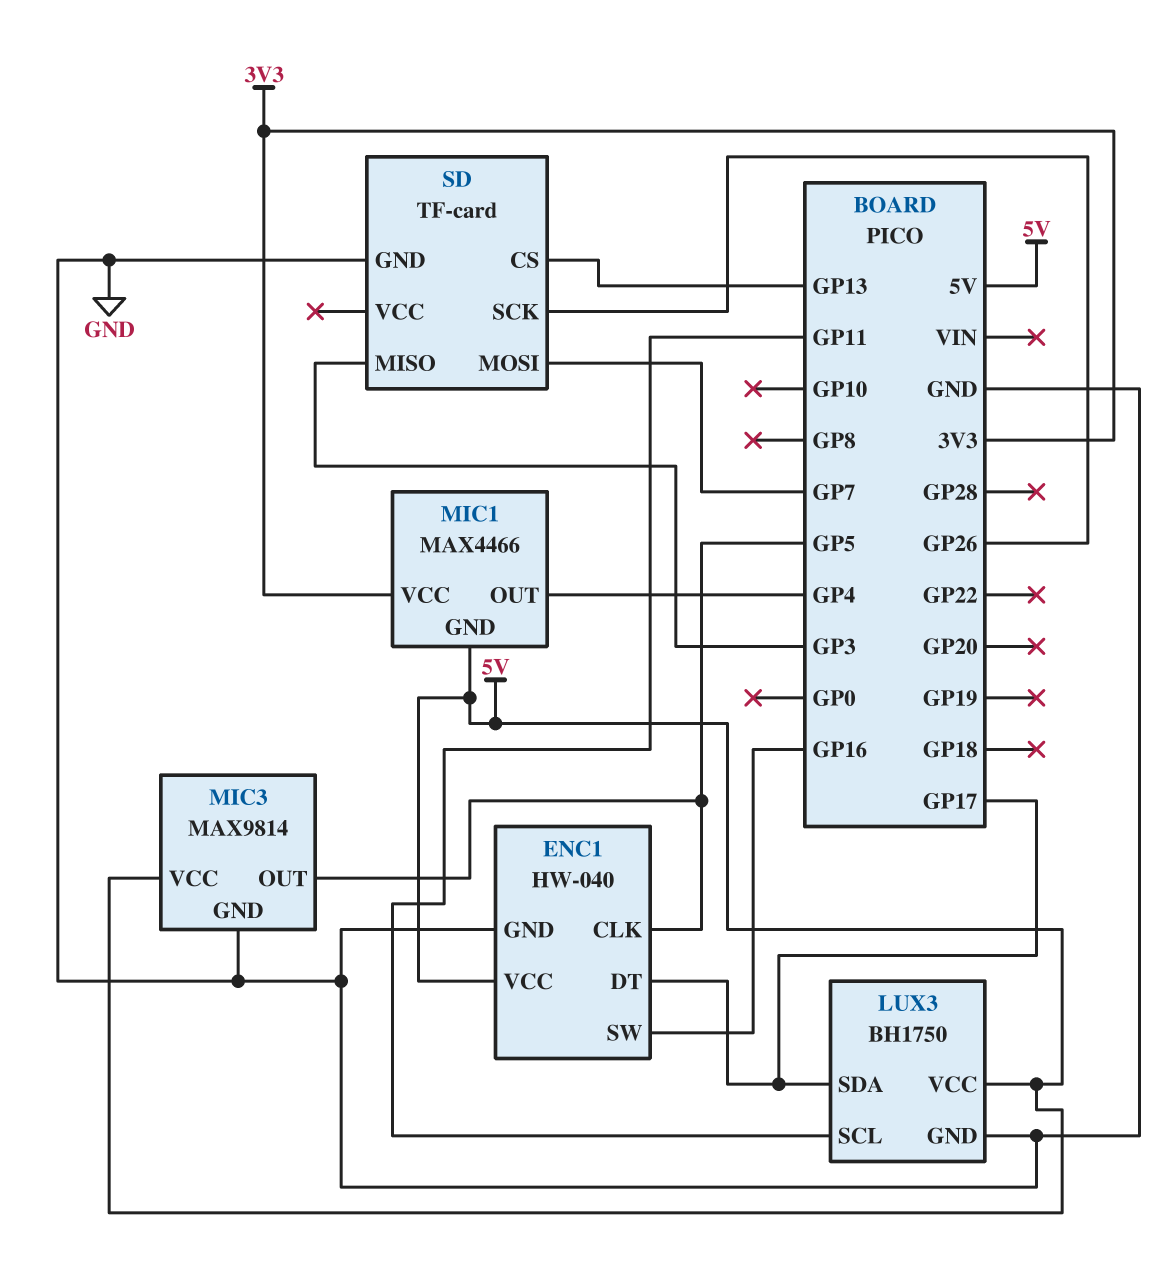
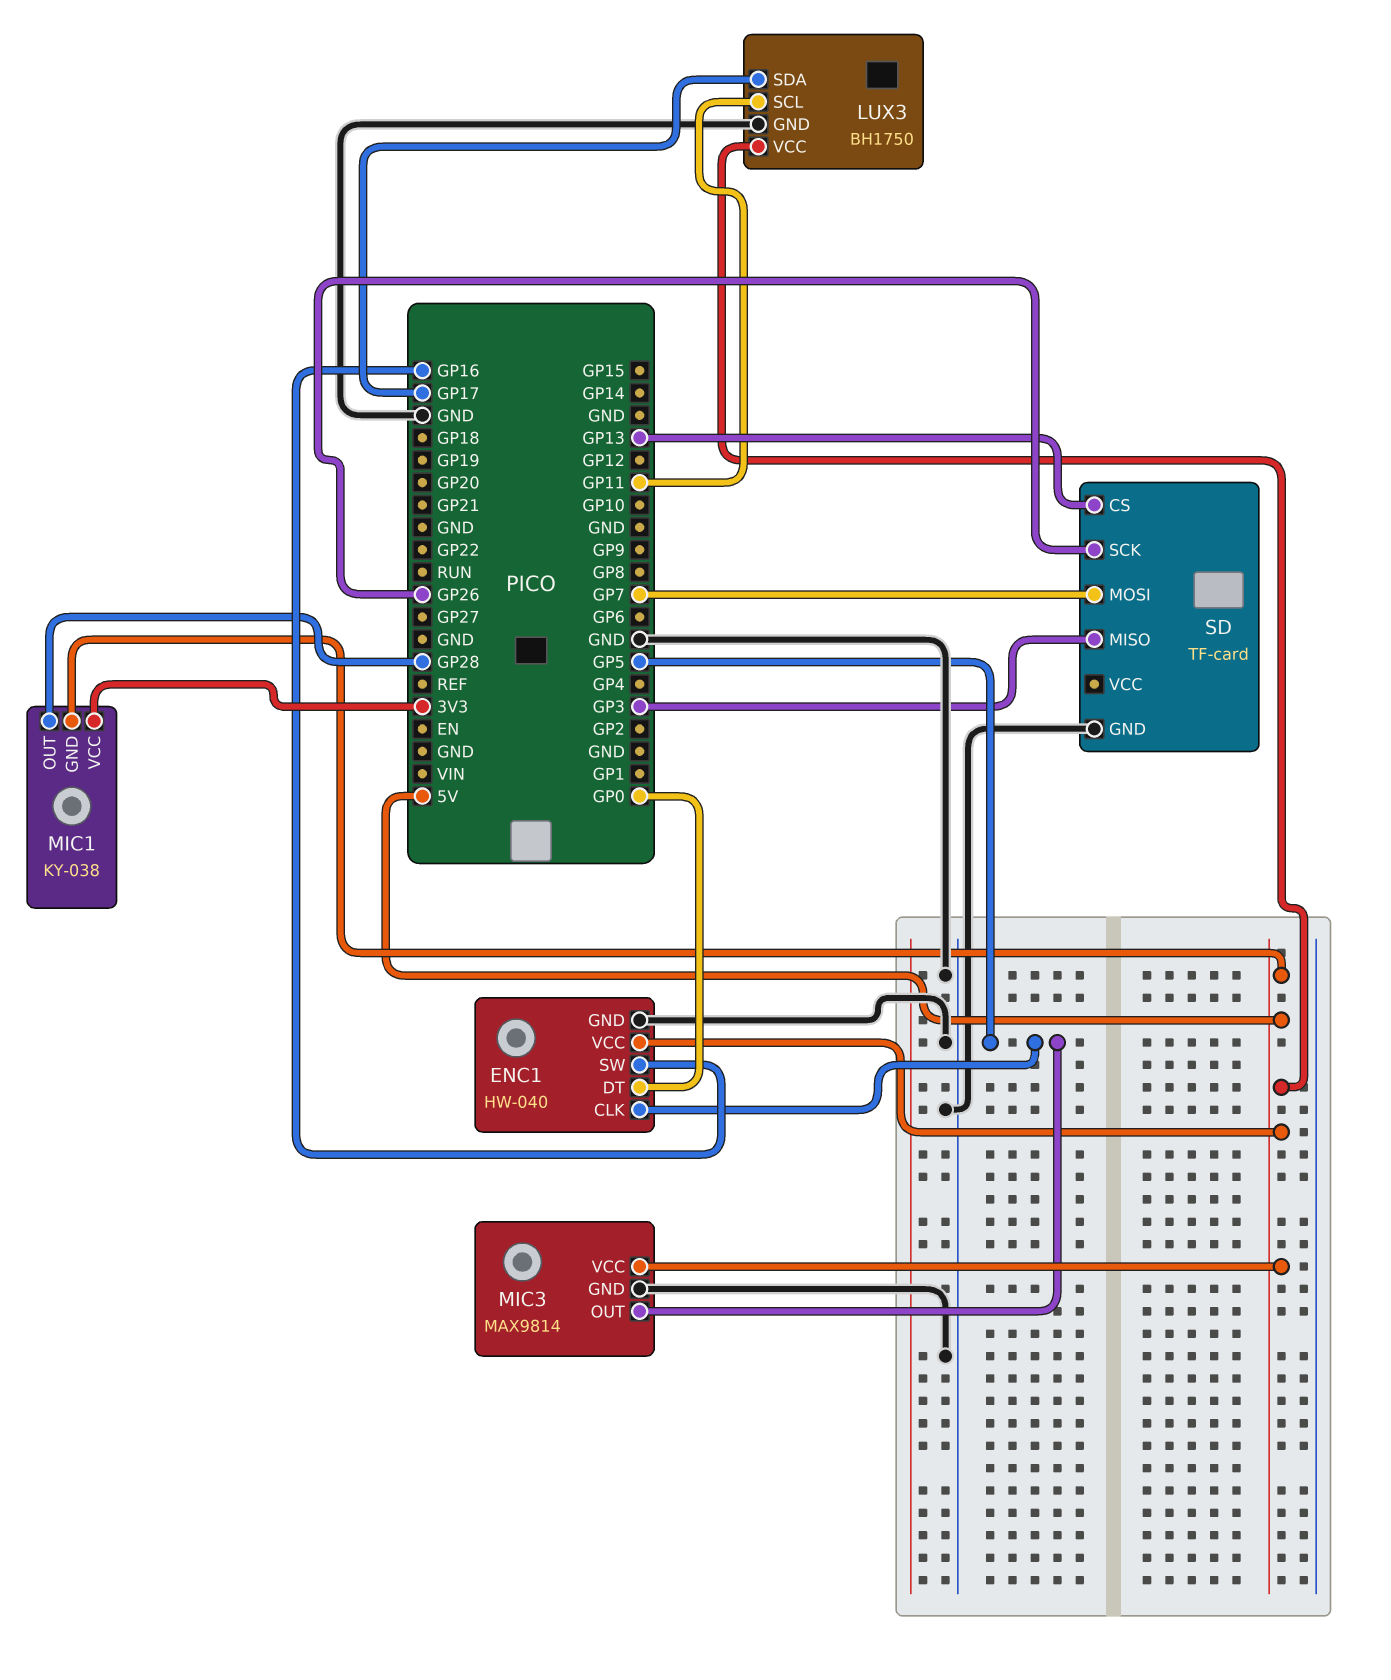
ENC1 pin DT: GP17 -> GP0
MIC1: MAX4466 -> KY-038
MIC1 pin OUT: GP4 -> GP28

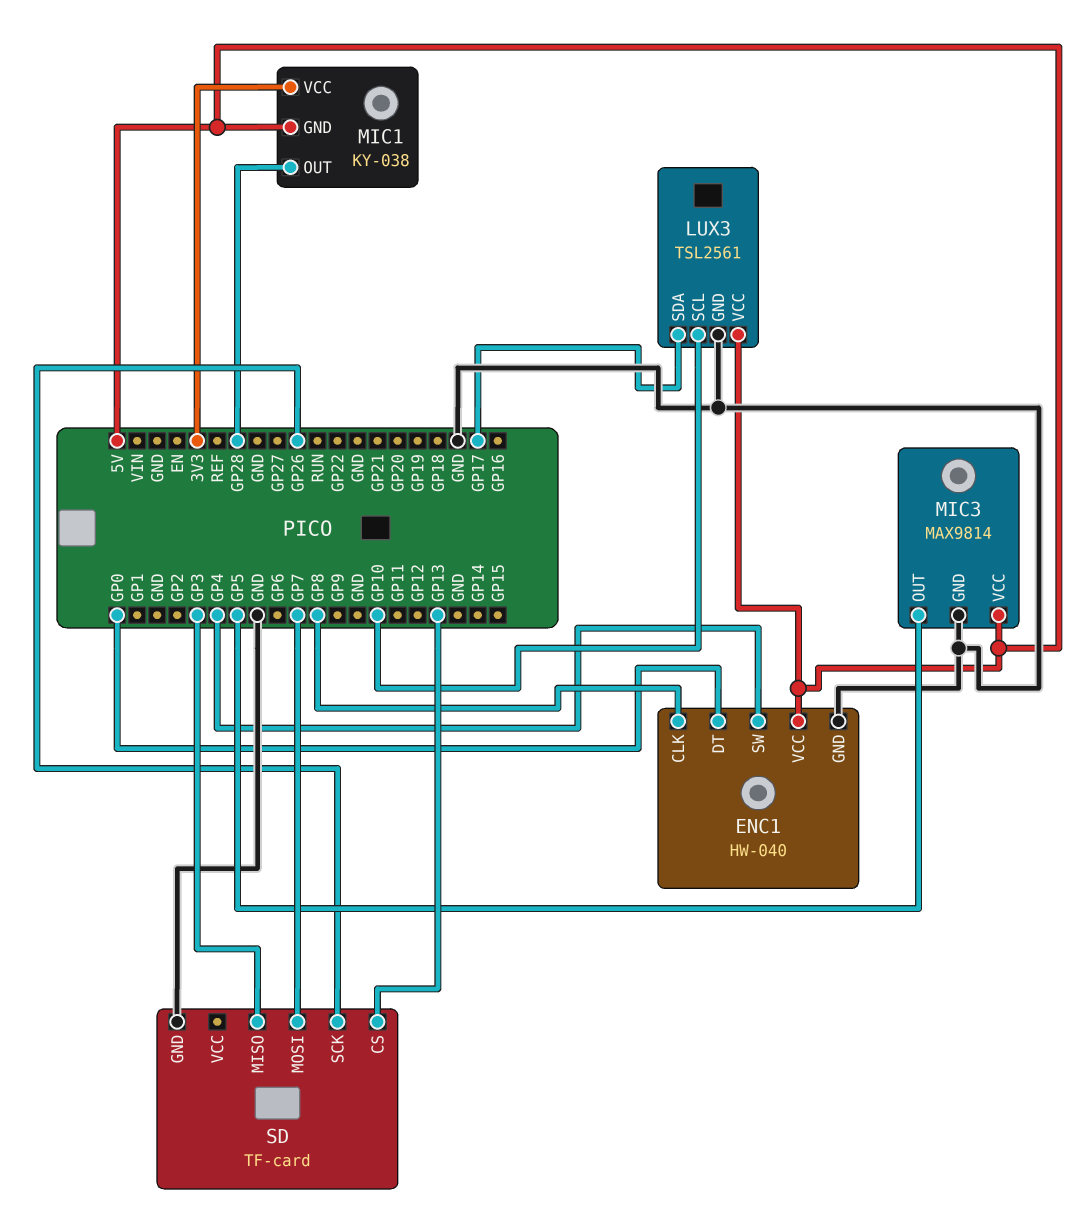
ENC1 pin CLK: GP5 -> GP8
ENC1 pin SW: GP16 -> GP4
LUX3: BH1750 -> TSL2561
LUX3 pin SCL: GP11 -> GP10

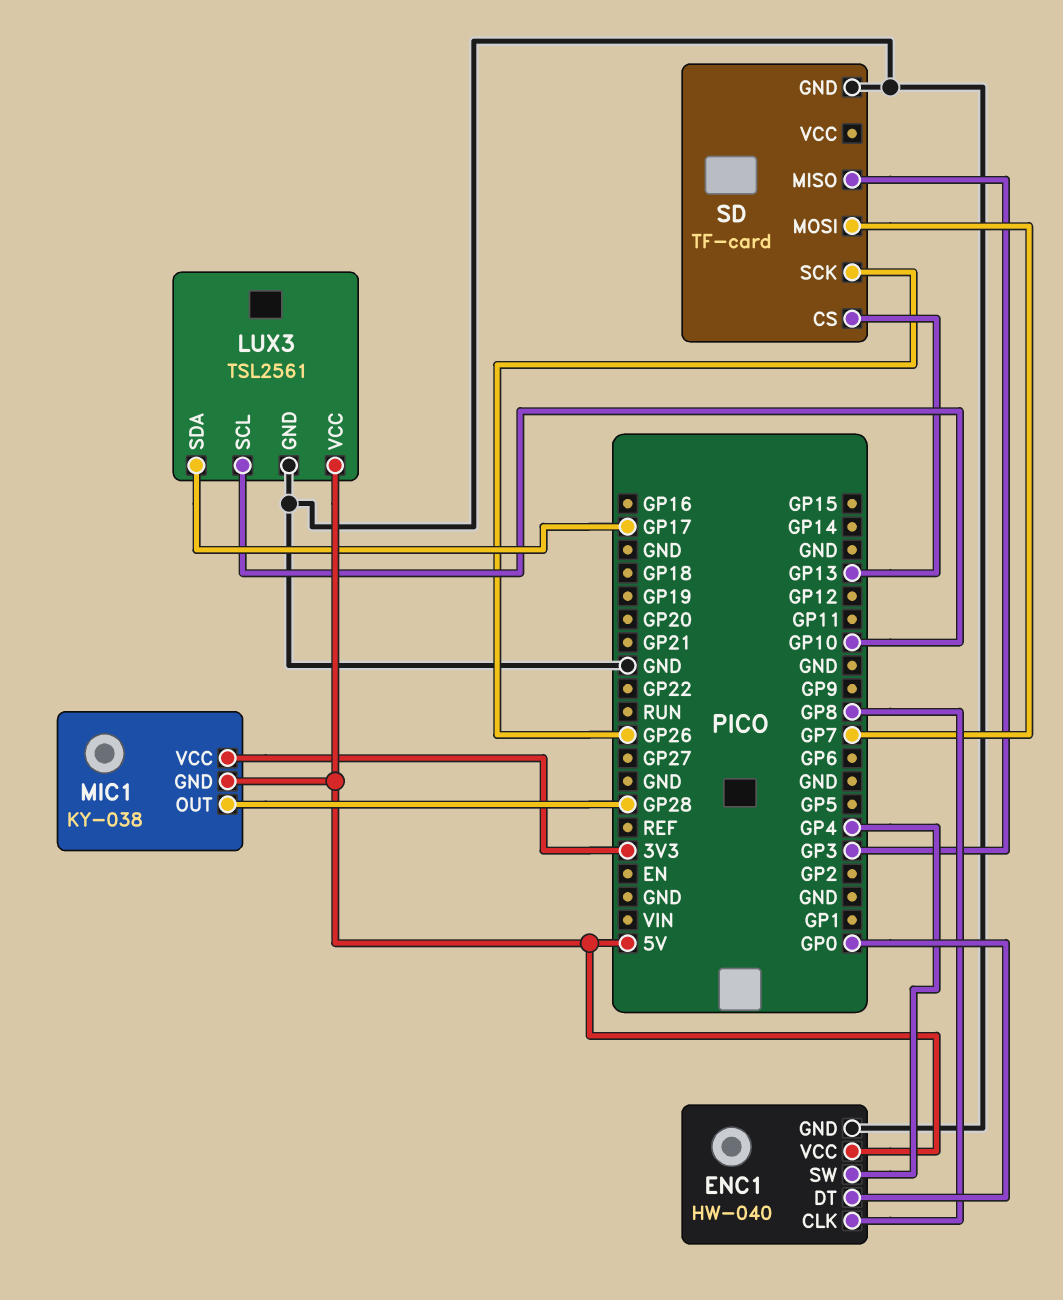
MIC3: MAX9814 -> none
MIC3 pin GND: GND -> none
MIC3 pin OUT: GP5 -> none
MIC3 pin VCC: 5V -> none

